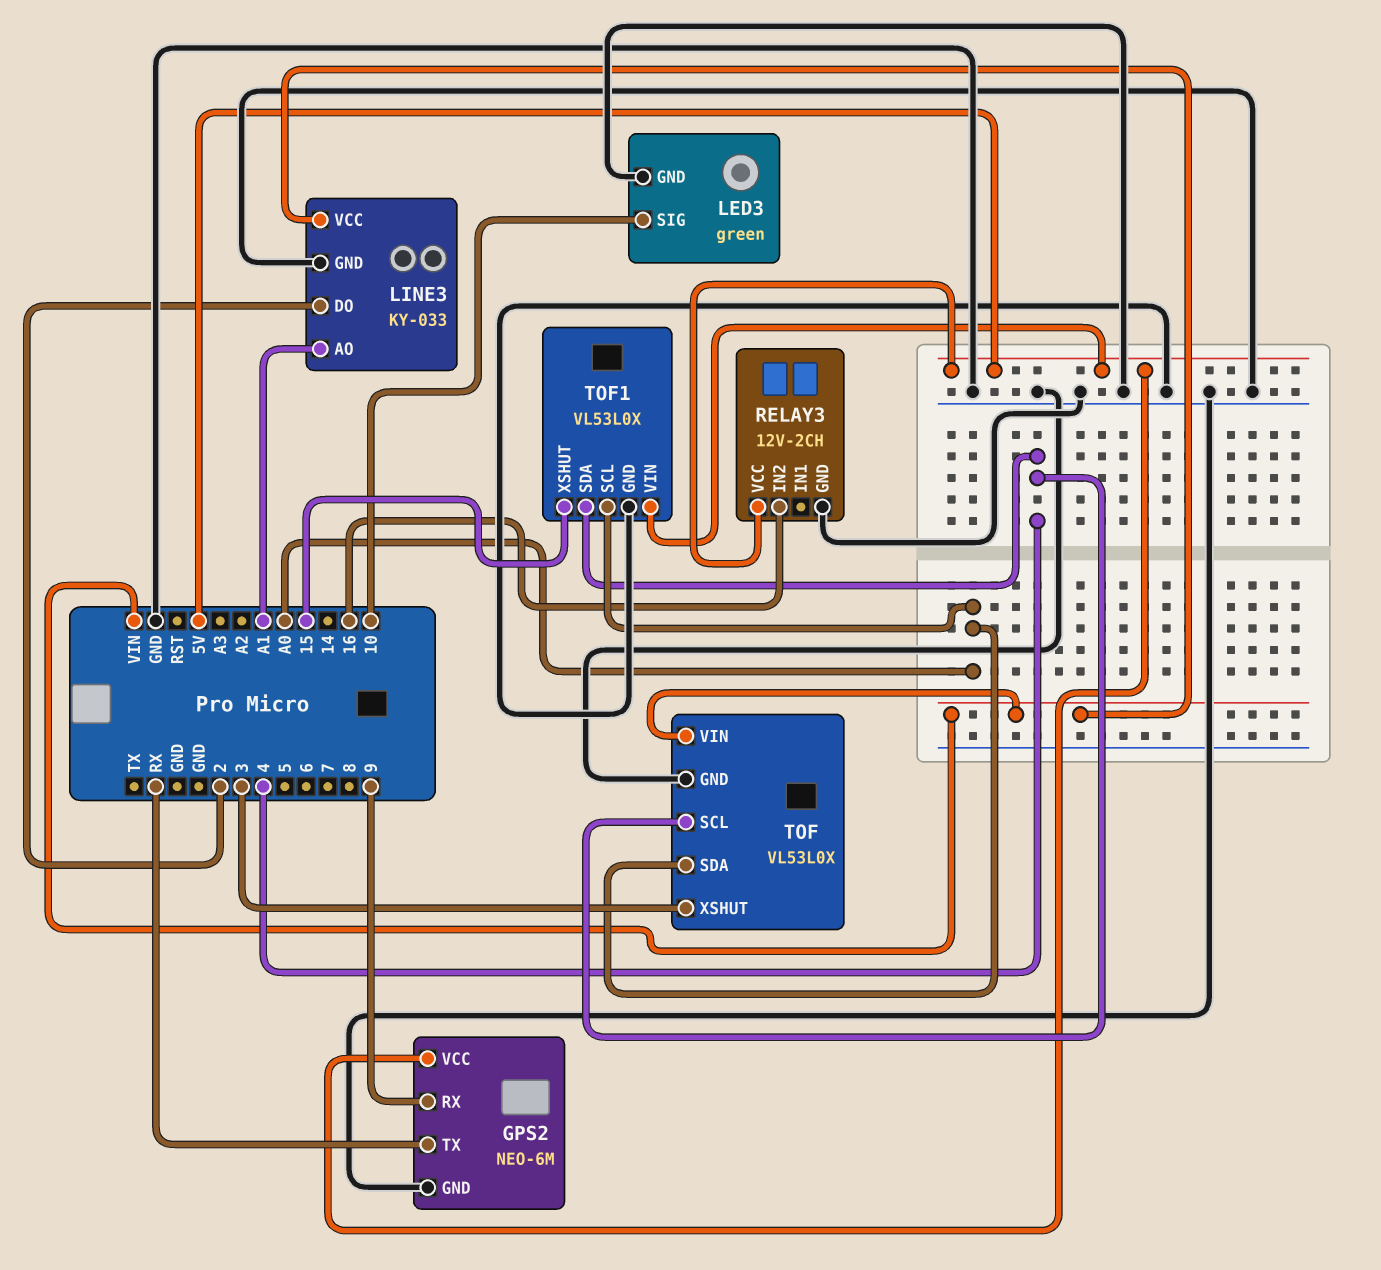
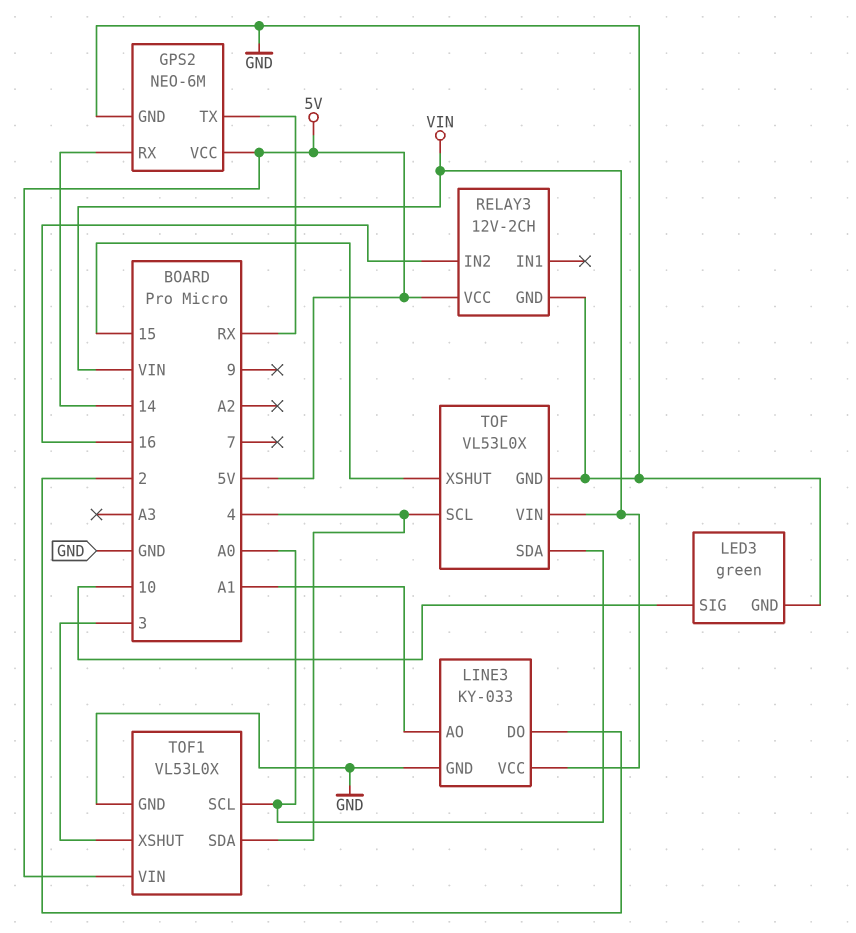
GPS2 pin RX: 9 -> 14
TOF pin XSHUT: 3 -> 15
TOF1 pin XSHUT: 15 -> 3

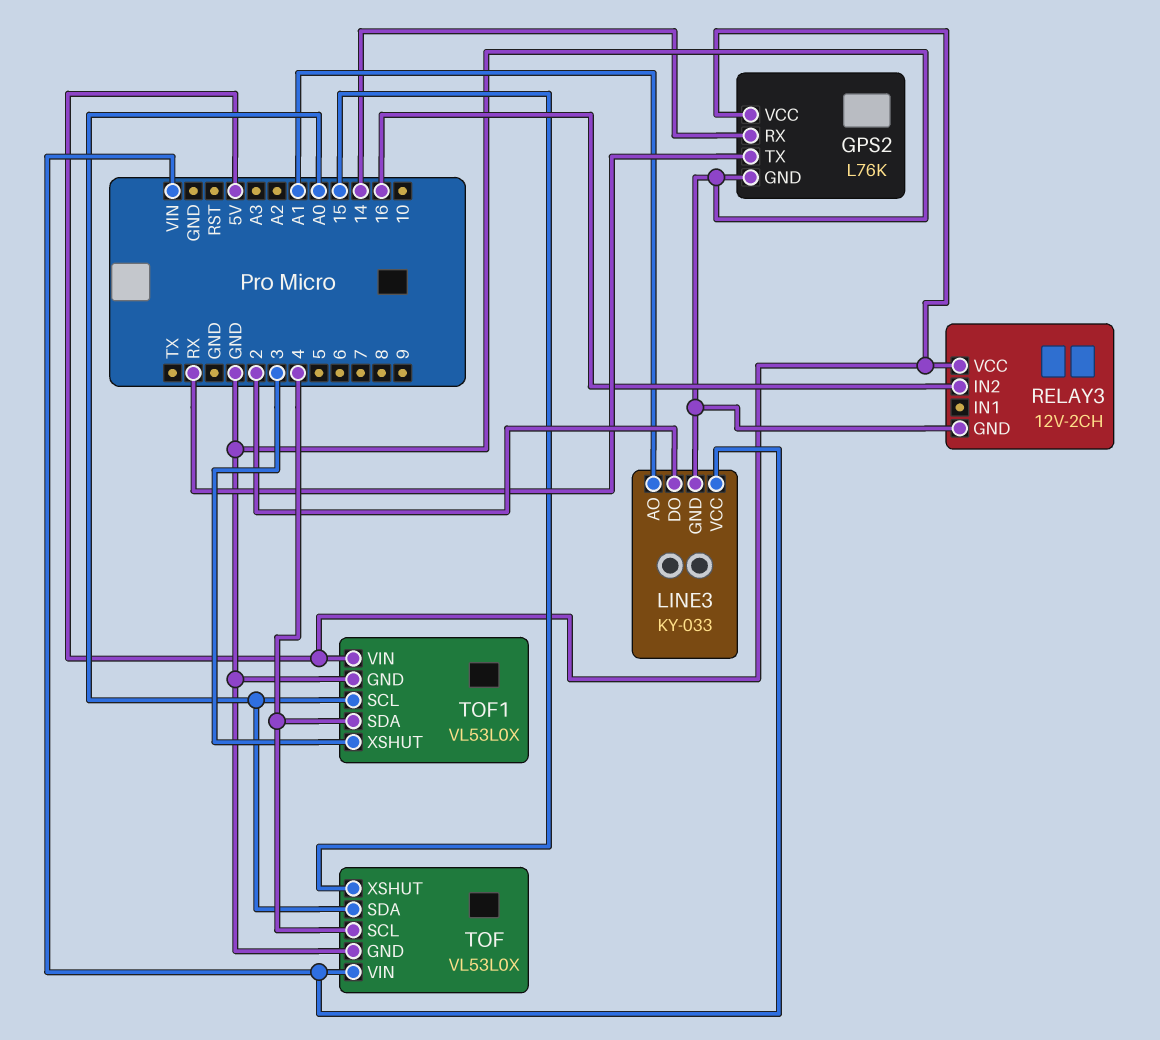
GPS2: NEO-6M -> L76K
LED3: green -> none
LED3 pin GND: GND -> none
LED3 pin SIG: 10 -> none

